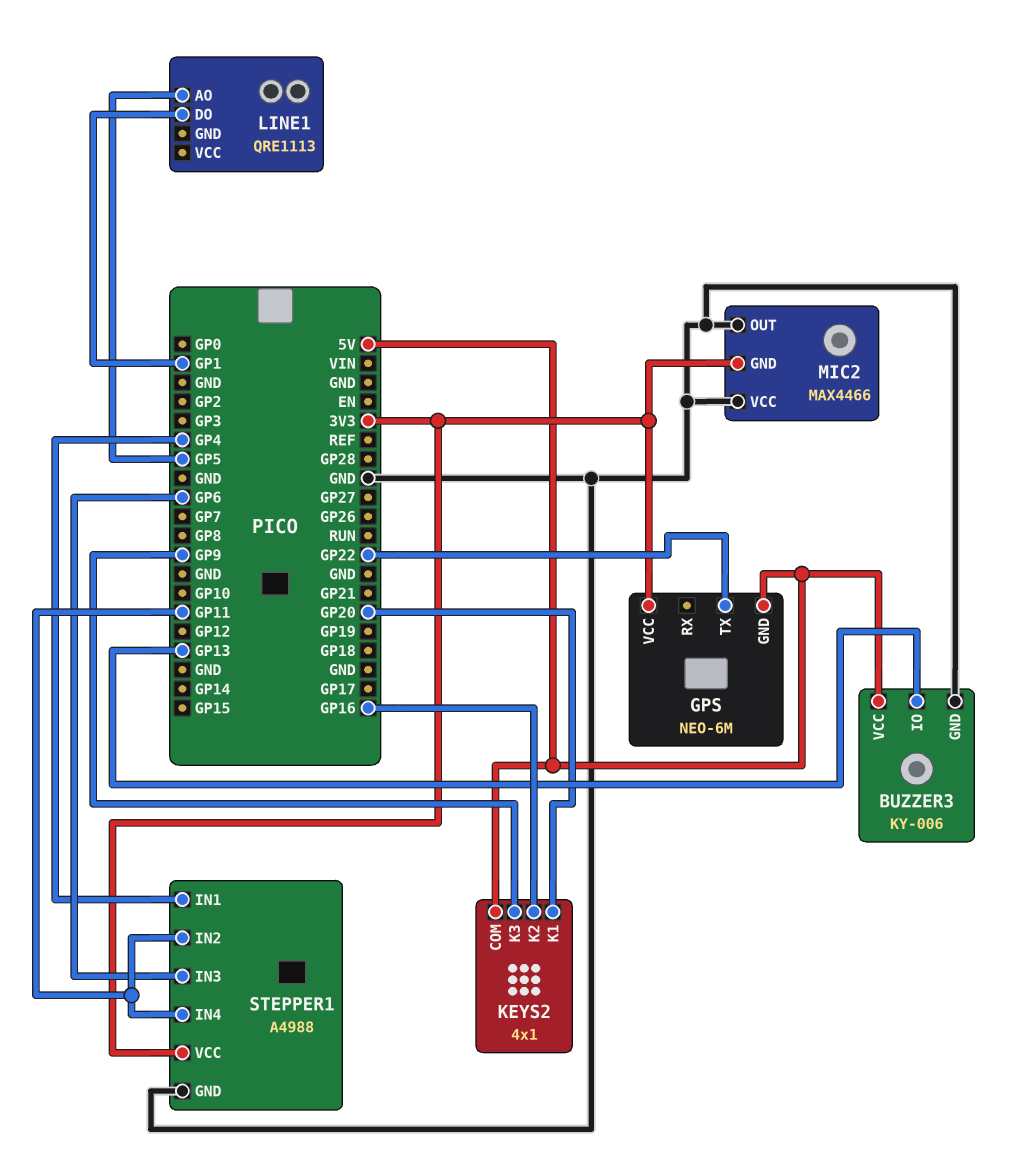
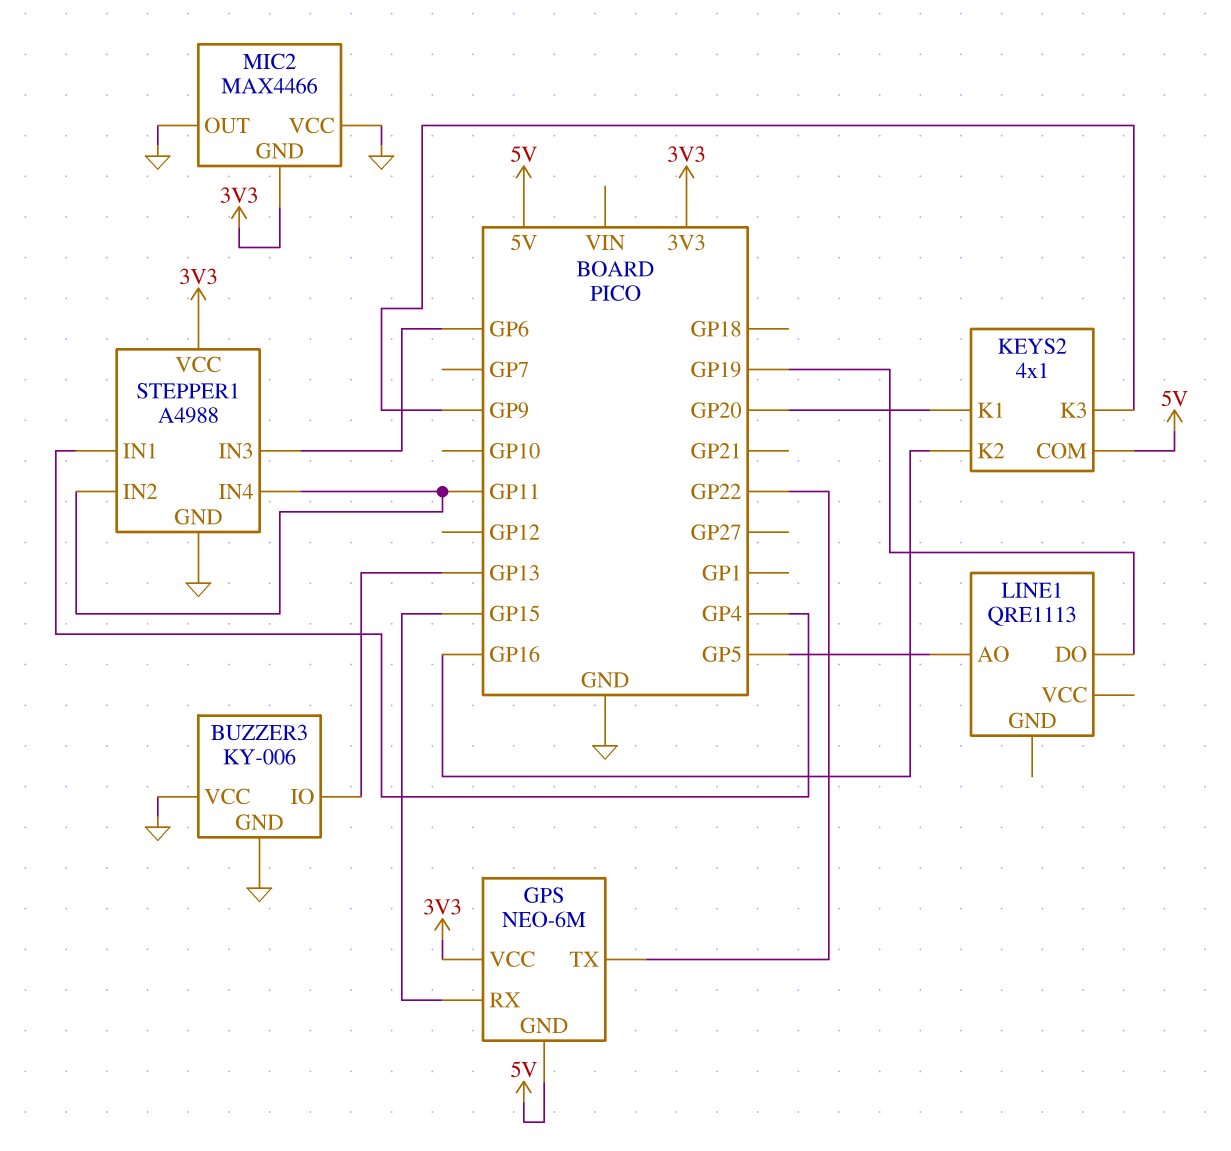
BUZZER3 pin VCC: 5V -> GND
GPS pin RX: none -> GP15
LINE1 pin DO: GP1 -> GP19

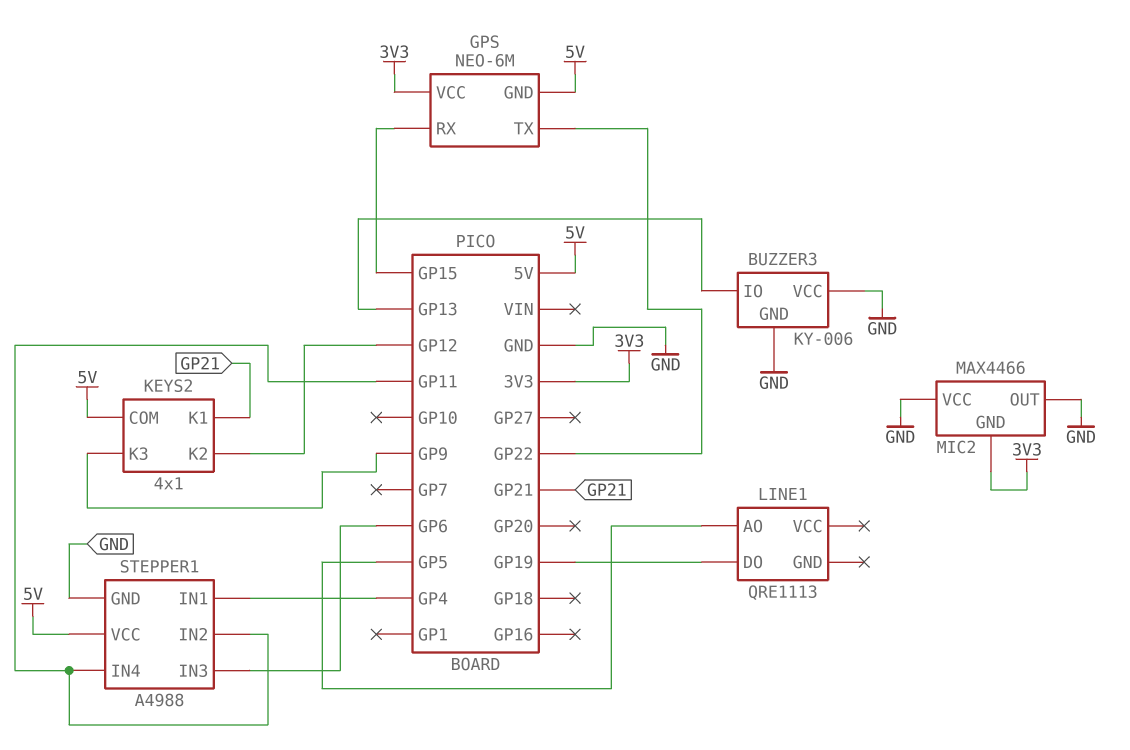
KEYS2 pin K1: GP20 -> GP21
KEYS2 pin K2: GP16 -> GP12
STEPPER1 pin VCC: 3V3 -> 5V

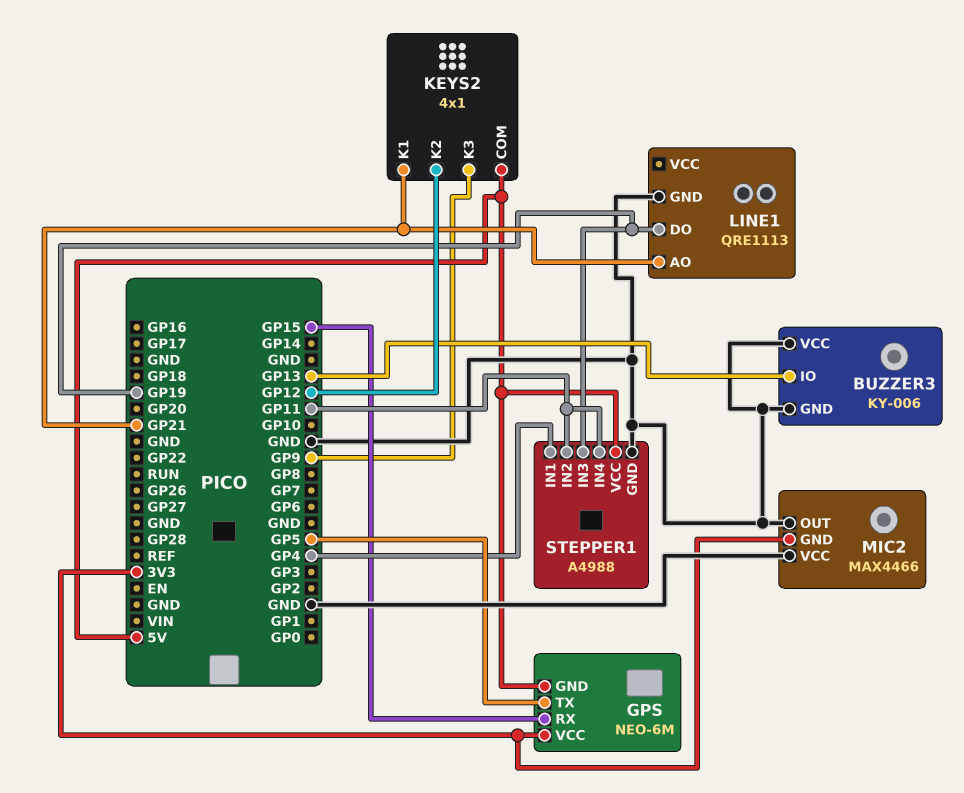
GPS pin TX: GP22 -> GP5
LINE1 pin AO: GP5 -> GP21
LINE1 pin GND: none -> GND
STEPPER1 pin IN3: GP6 -> GP19

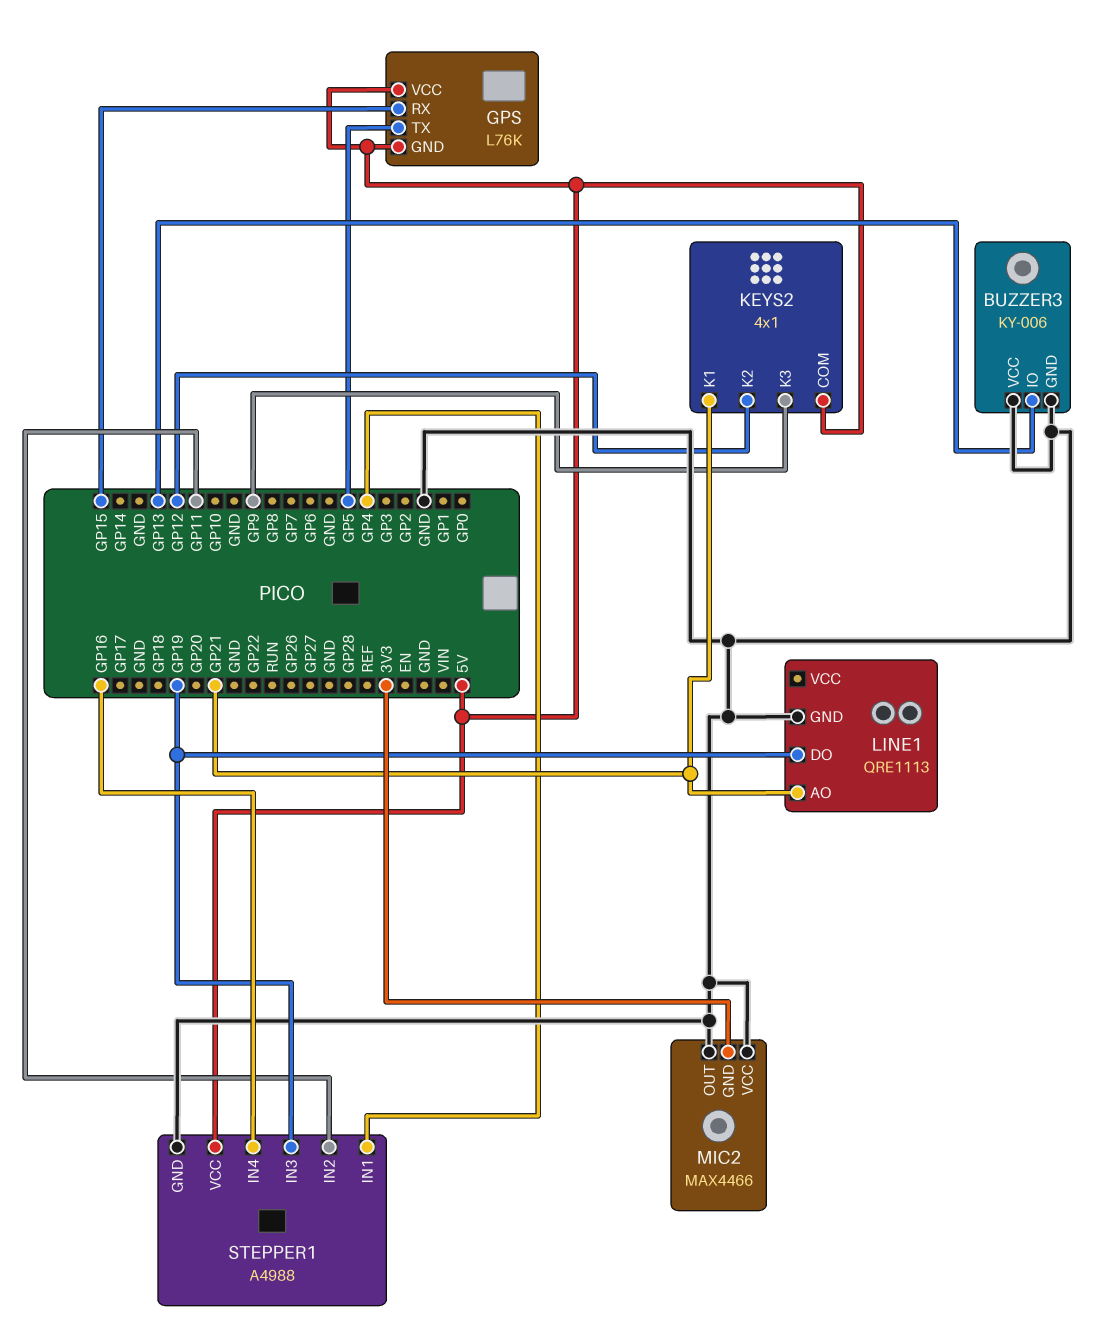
GPS: NEO-6M -> L76K
GPS pin VCC: 3V3 -> 5V
STEPPER1 pin IN4: GP11 -> GP16

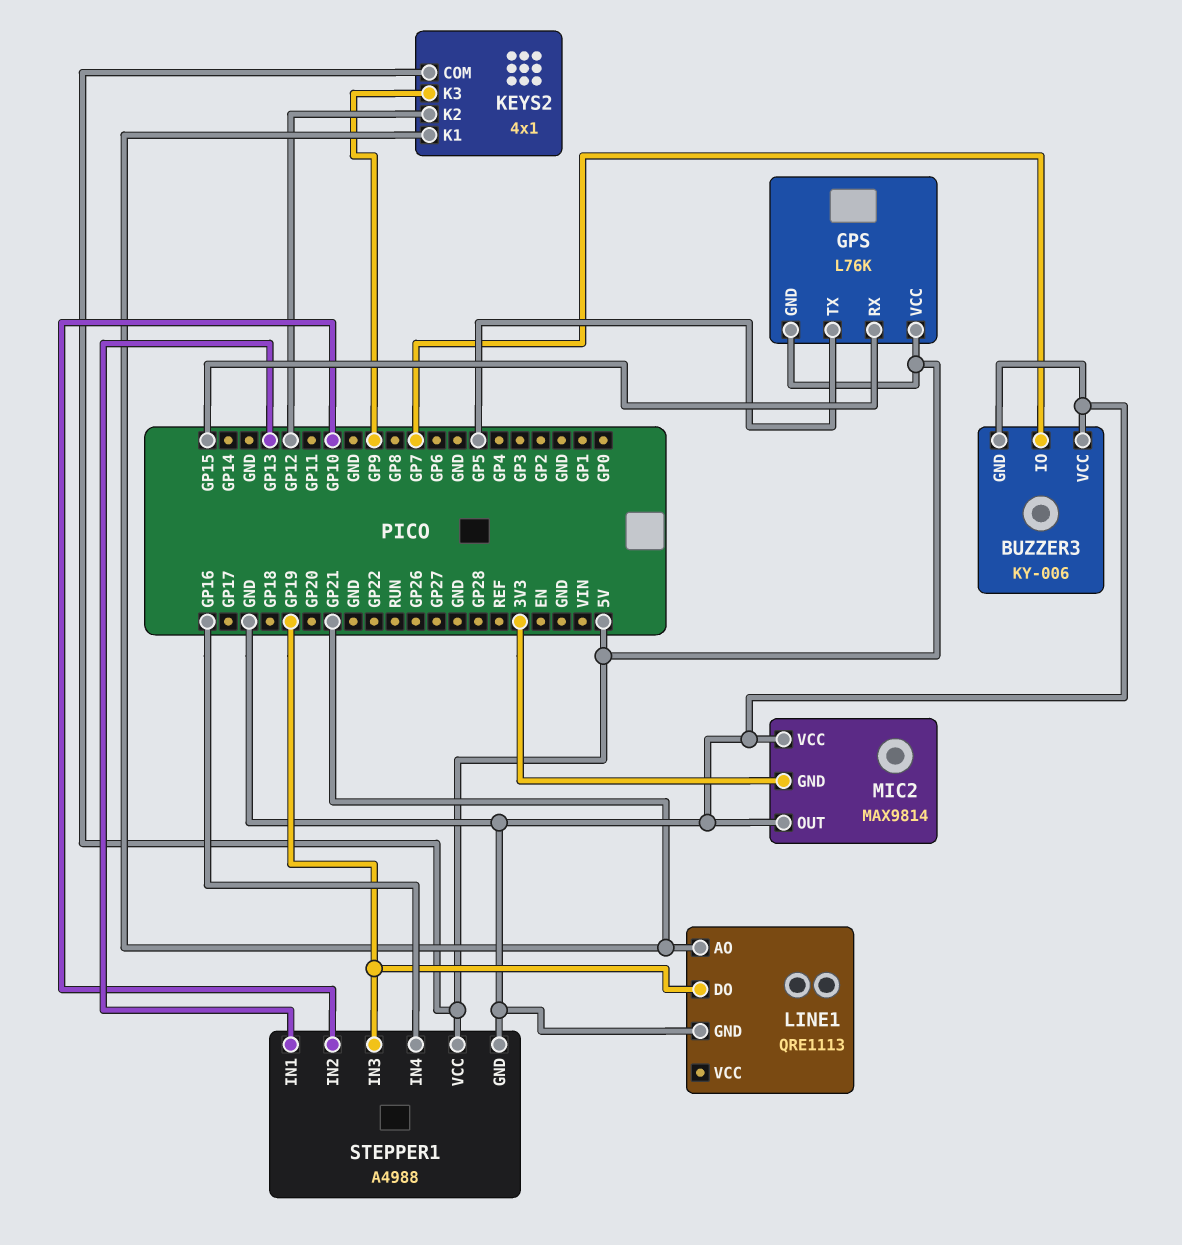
BUZZER3 pin IO: GP13 -> GP7
MIC2: MAX4466 -> MAX9814
STEPPER1 pin IN1: GP4 -> GP13
STEPPER1 pin IN2: GP11 -> GP10

